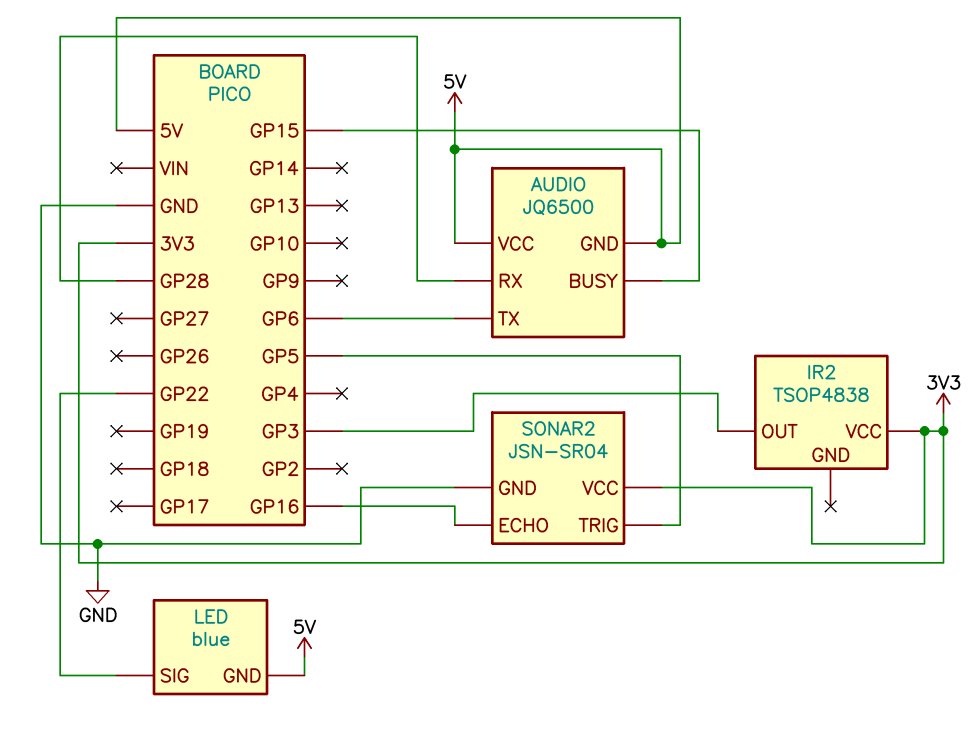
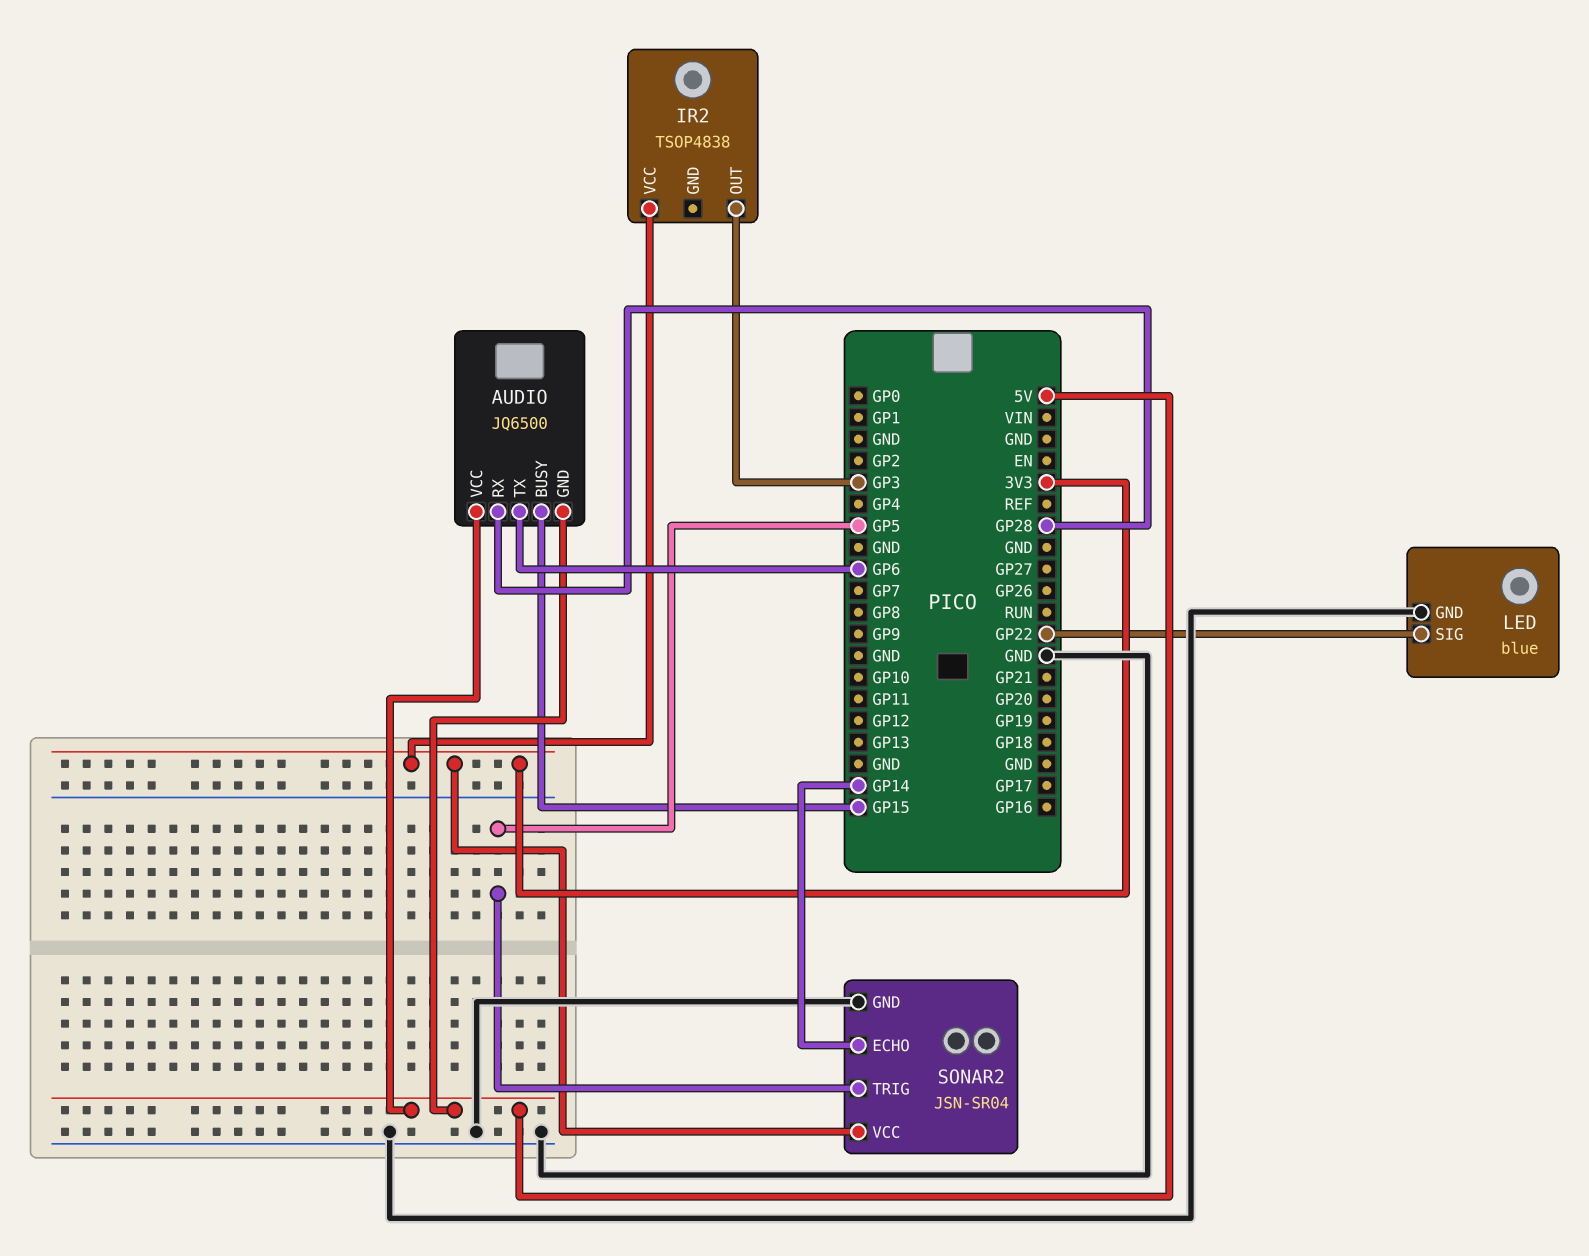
LED pin GND: 5V -> GND
SONAR2 pin ECHO: GP16 -> GP14

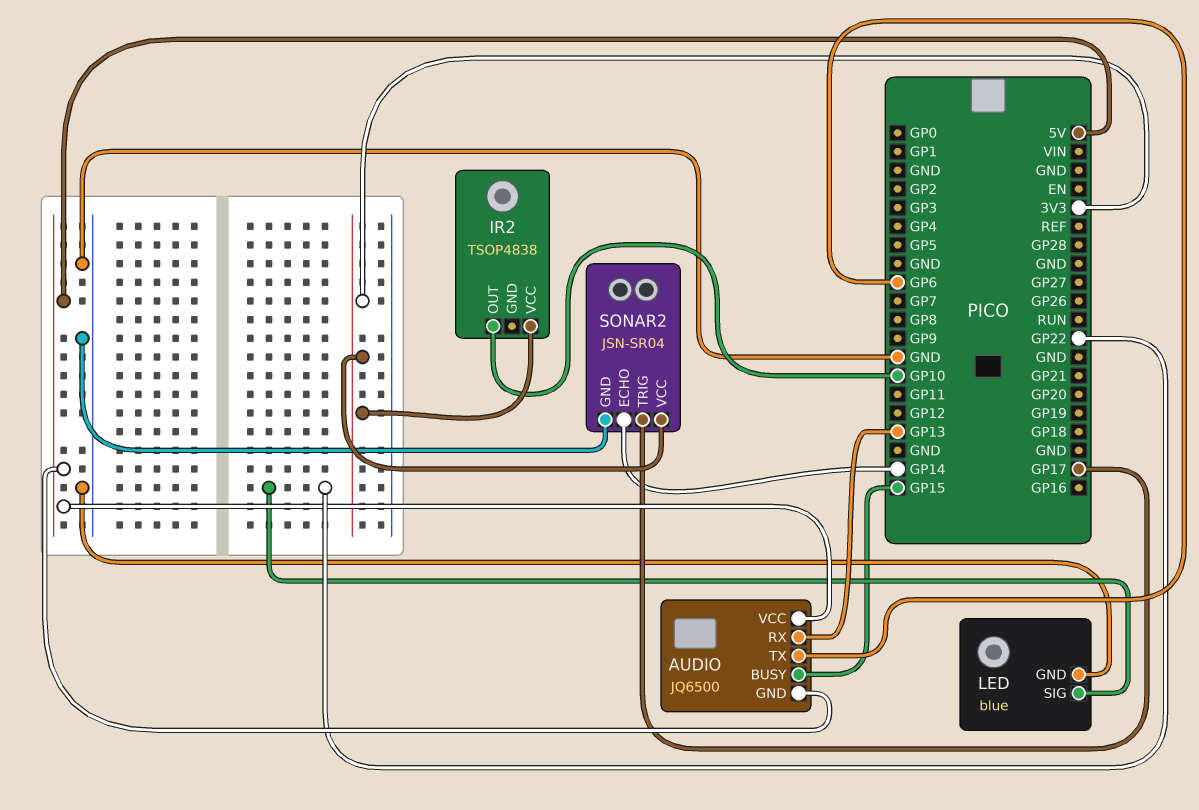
AUDIO pin RX: GP28 -> GP13
IR2 pin OUT: GP3 -> GP10
SONAR2 pin TRIG: GP5 -> GP17

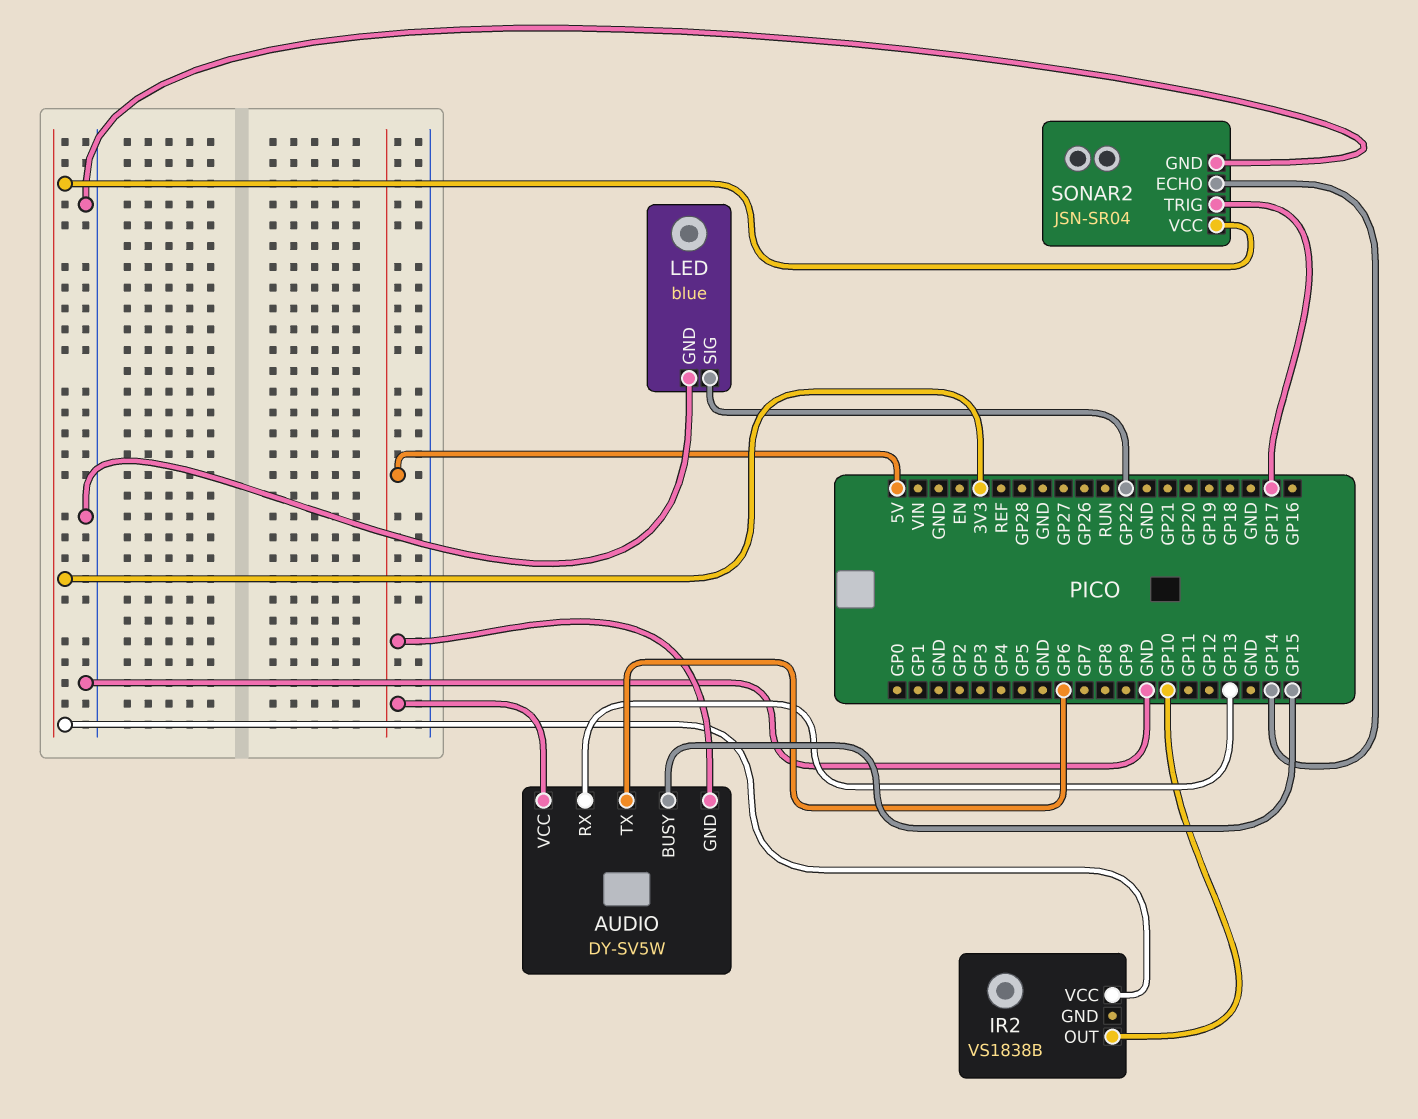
AUDIO: JQ6500 -> DY-SV5W
IR2: TSOP4838 -> VS1838B

